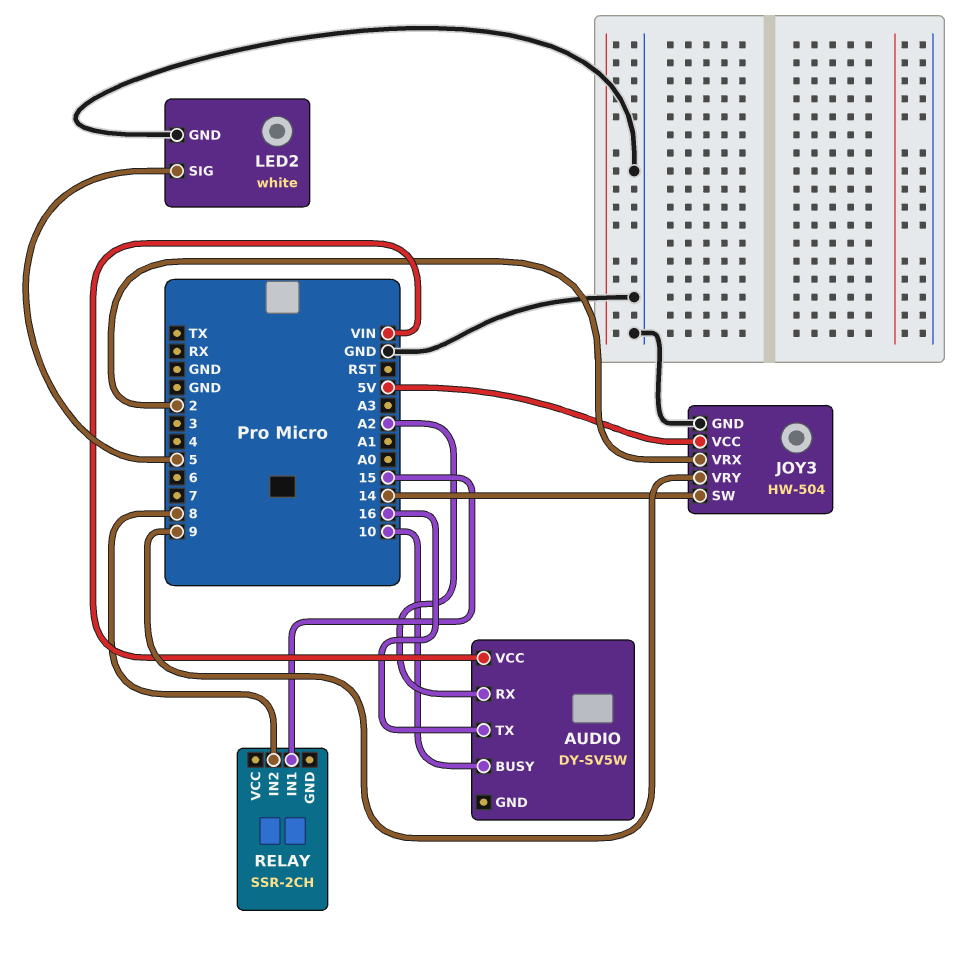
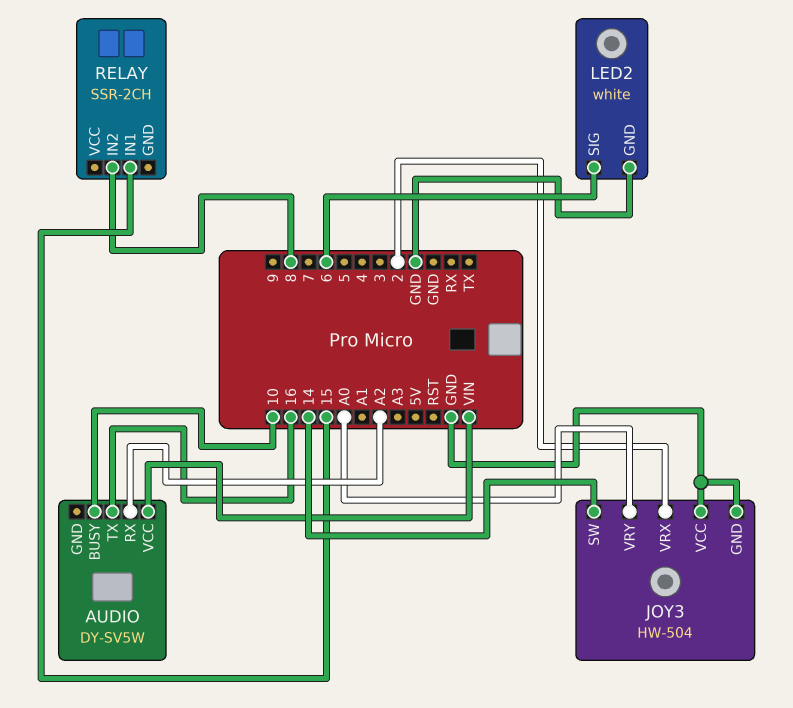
JOY3 pin VCC: 5V -> GND
JOY3 pin VRY: 9 -> A0
LED2 pin SIG: 5 -> 6

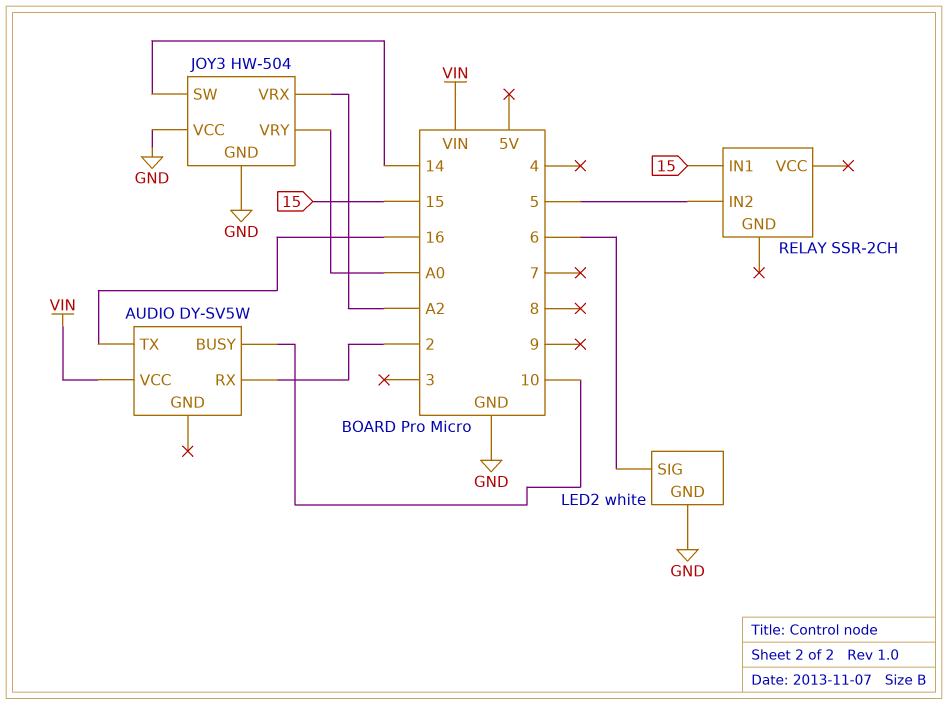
AUDIO pin RX: A2 -> 2
JOY3 pin VRX: 2 -> A2
RELAY pin IN2: 8 -> 5

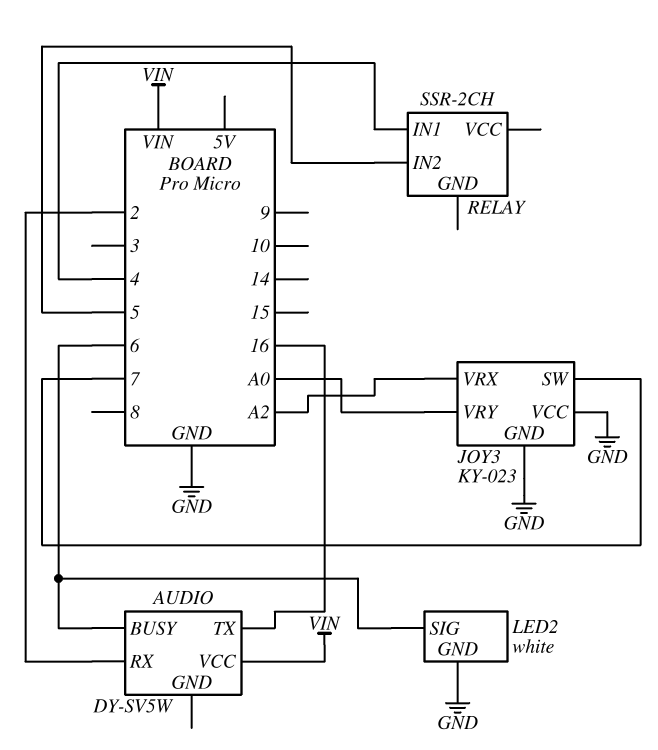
AUDIO pin BUSY: 10 -> 6
JOY3: HW-504 -> KY-023
JOY3 pin SW: 14 -> 7
RELAY pin IN1: 15 -> 4

